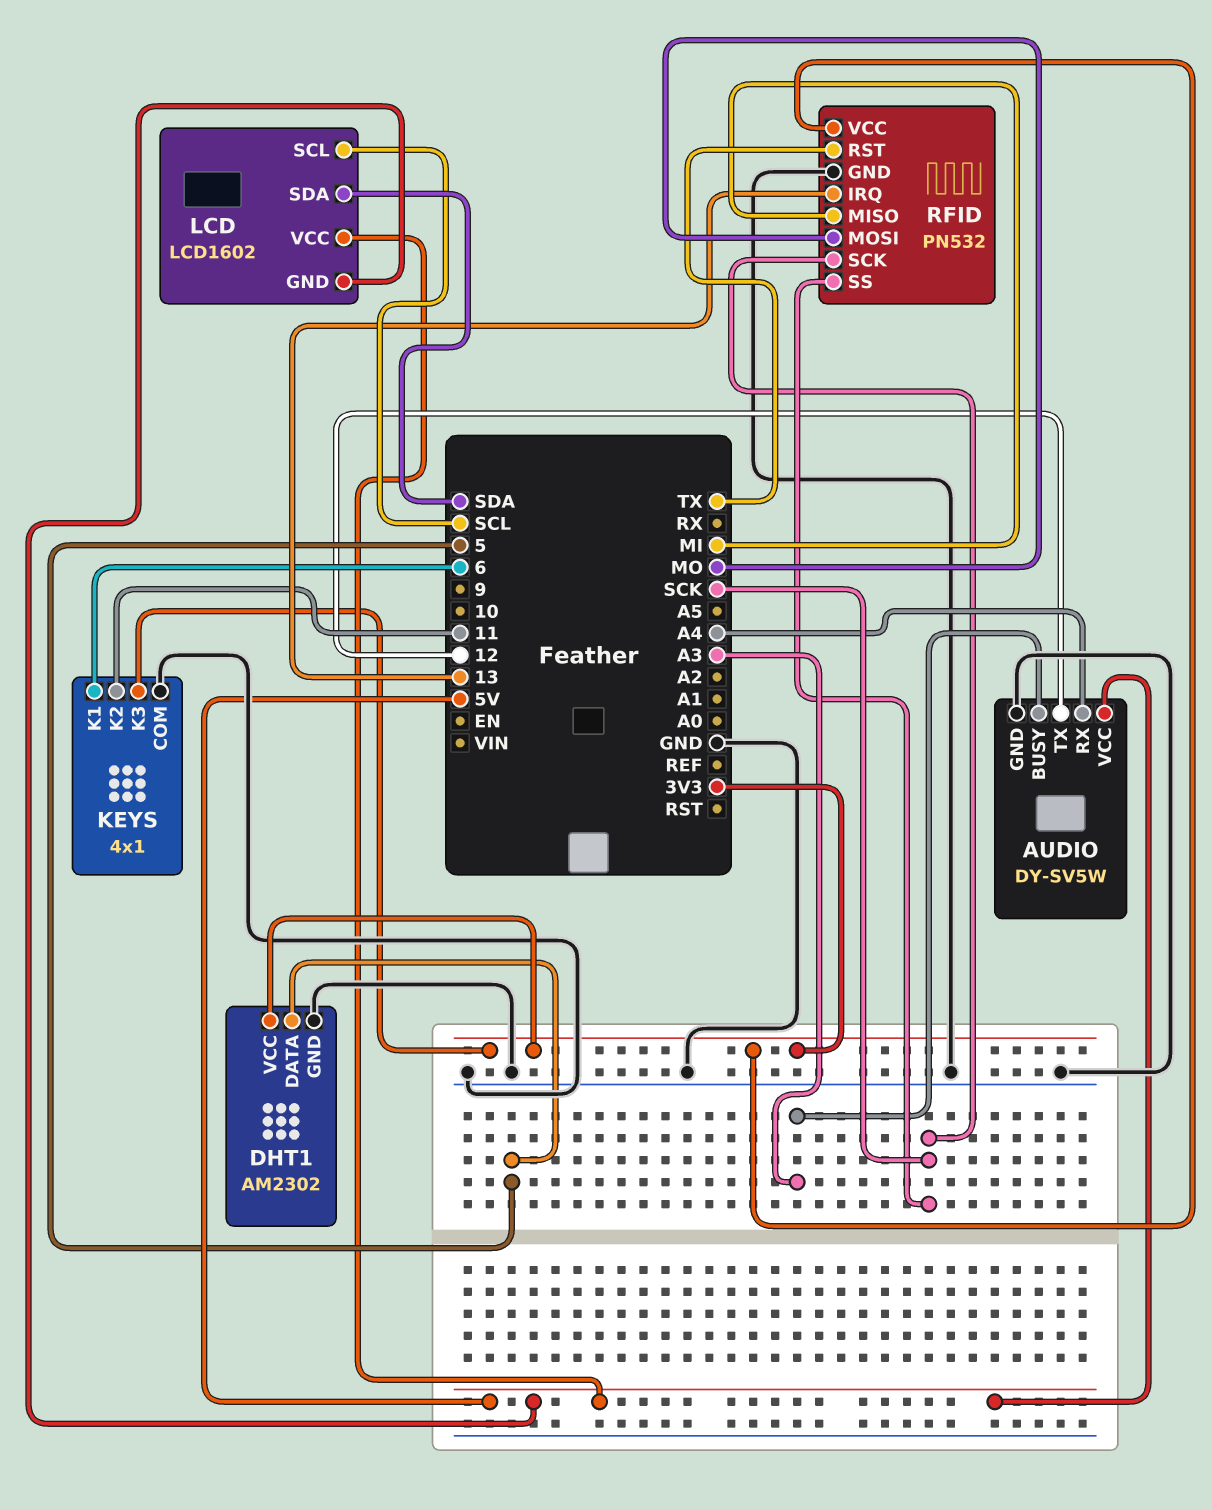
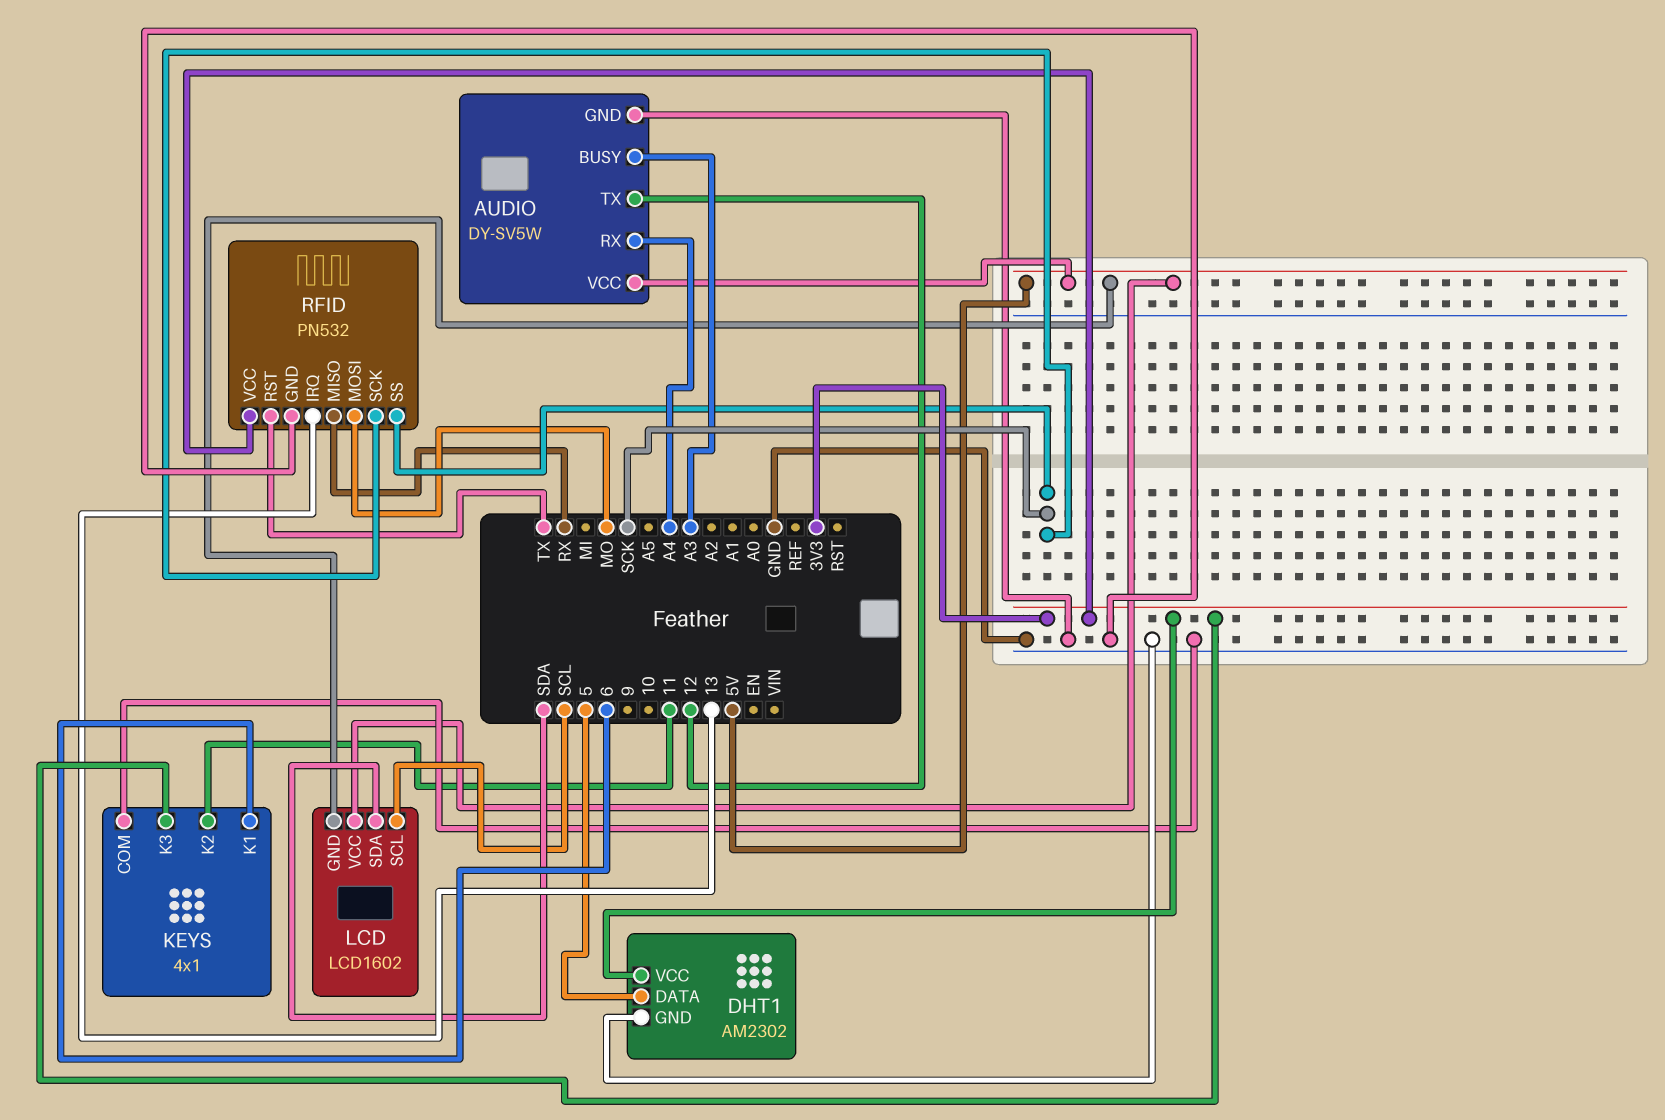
RFID pin MISO: MI -> RX

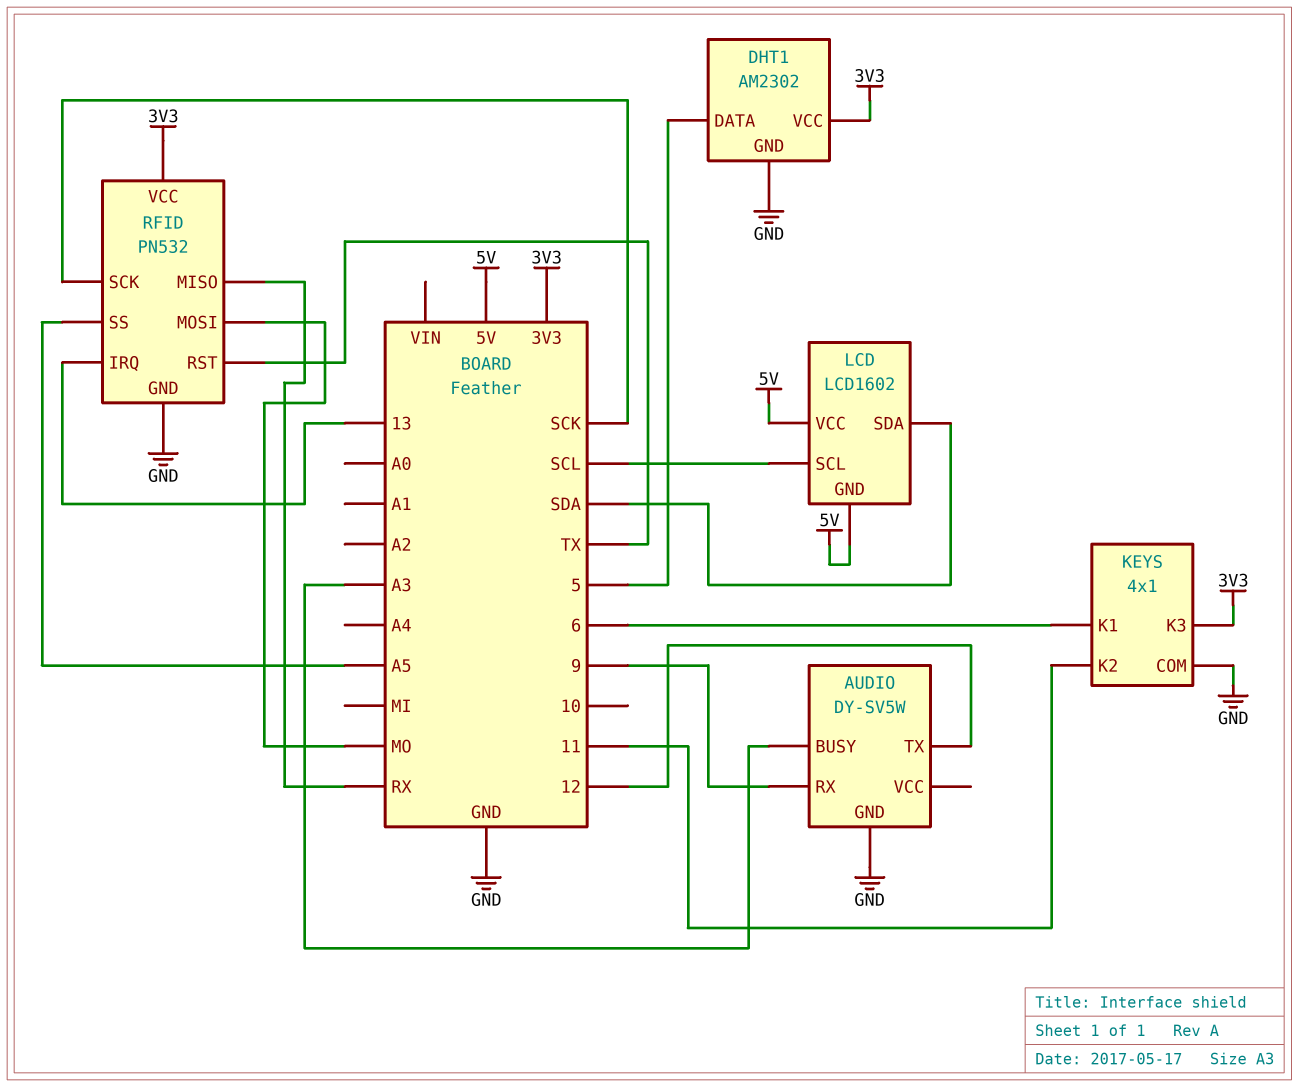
AUDIO pin RX: A4 -> 9
AUDIO pin VCC: 5V -> none
RFID pin SS: SCK -> A5

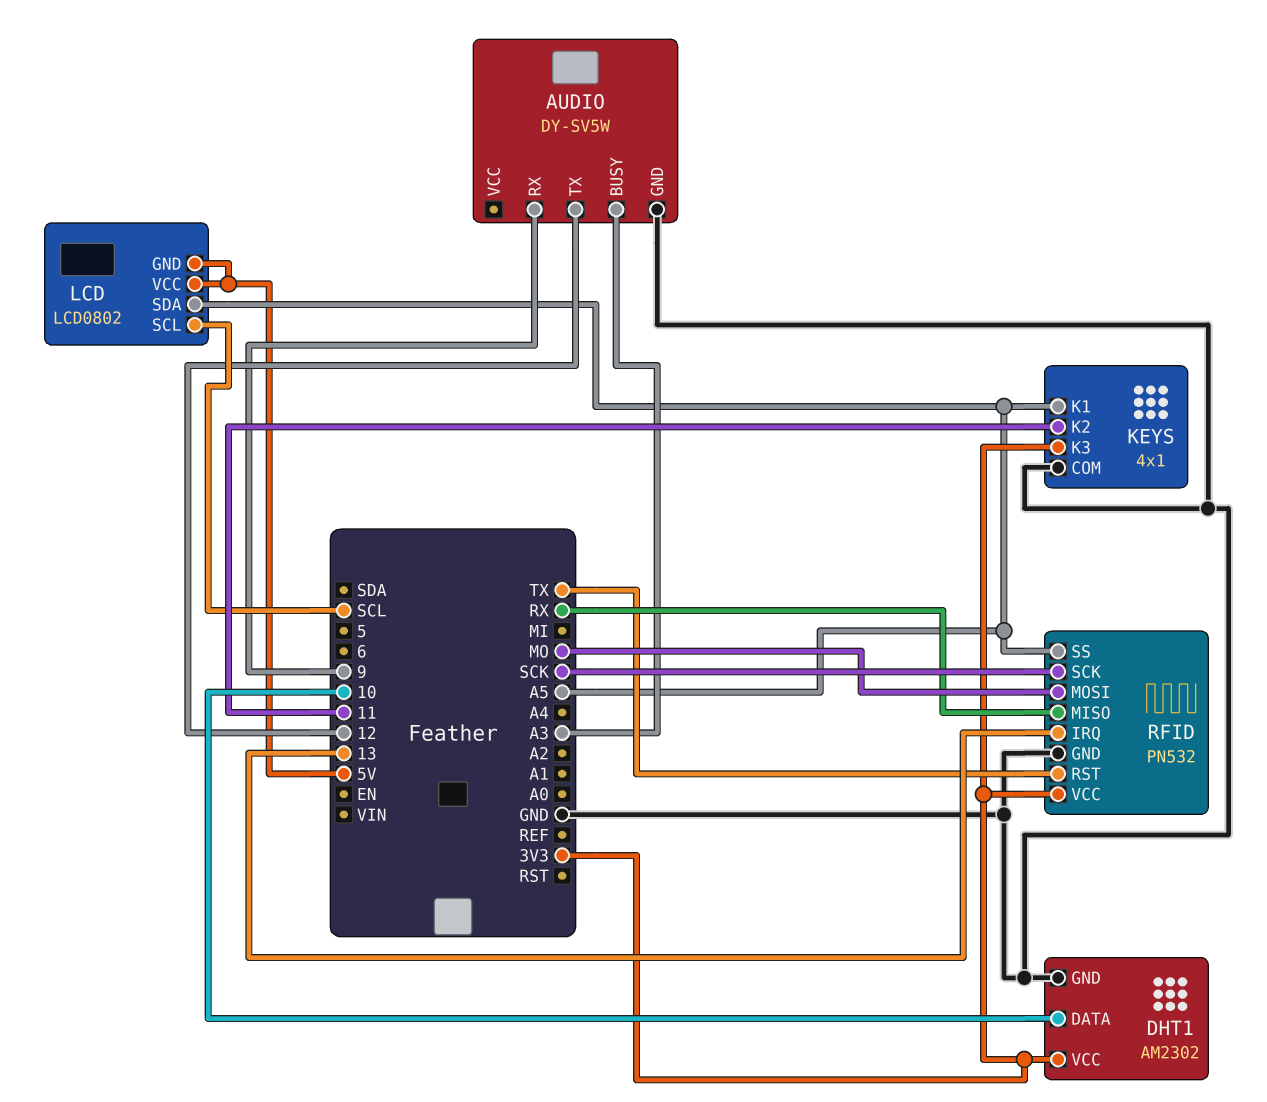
DHT1 pin DATA: 5 -> 10
KEYS pin K1: 6 -> A5
LCD: LCD1602 -> LCD0802
LCD pin SDA: SDA -> A5

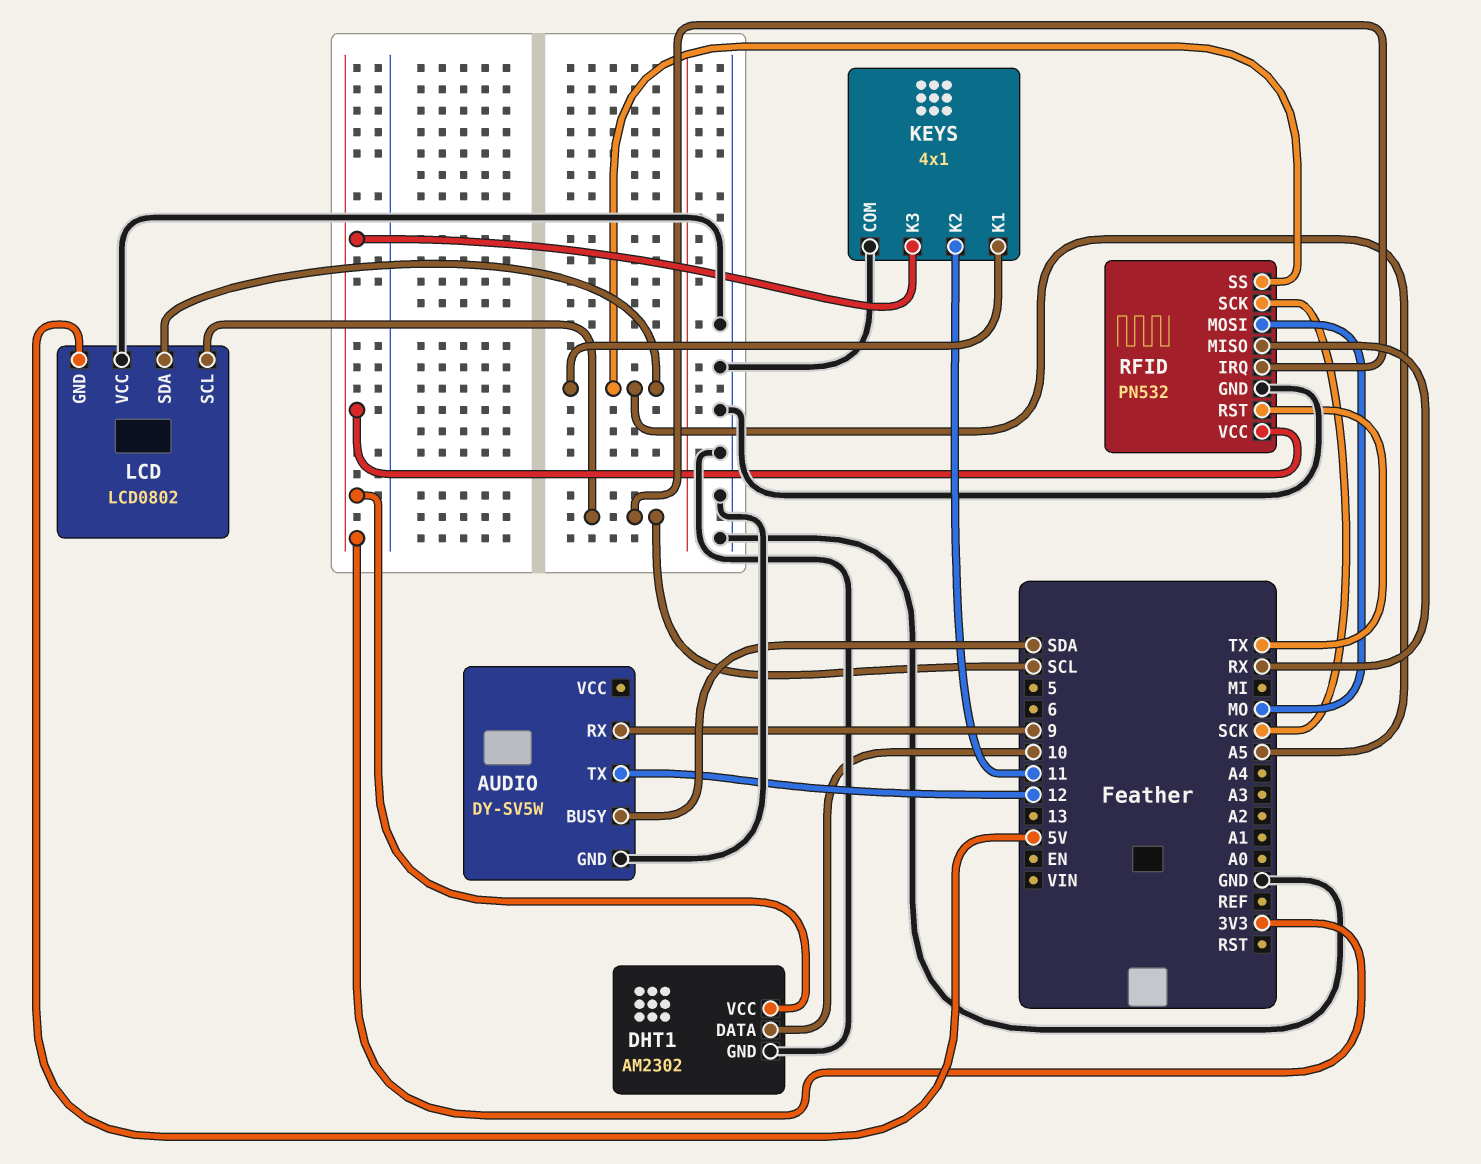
AUDIO pin BUSY: A3 -> SDA
LCD pin VCC: 5V -> GND
RFID pin IRQ: 13 -> SCL

